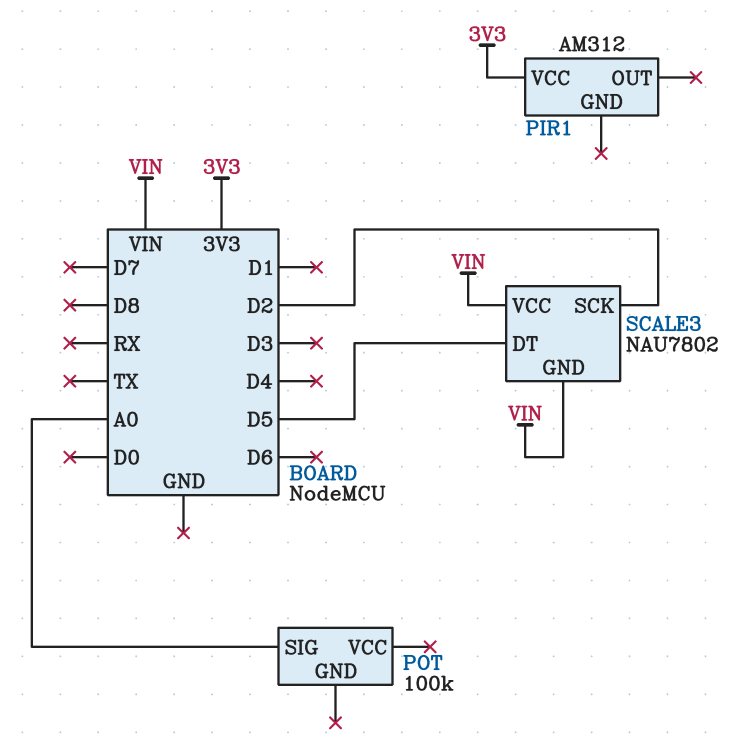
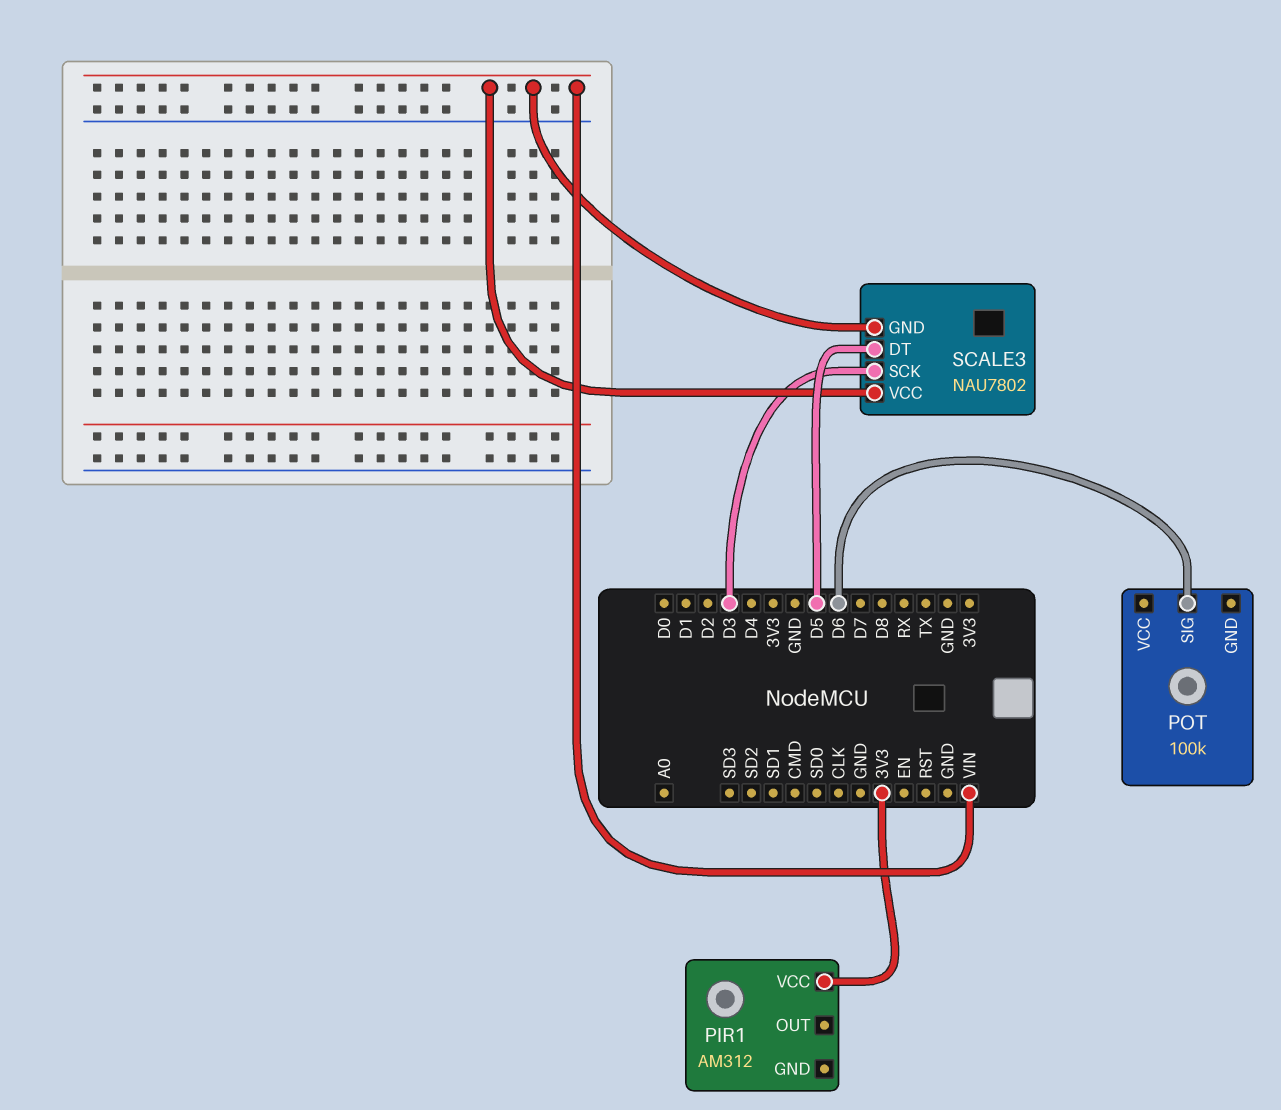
POT pin SIG: A0 -> D6
SCALE3 pin SCK: D2 -> D3

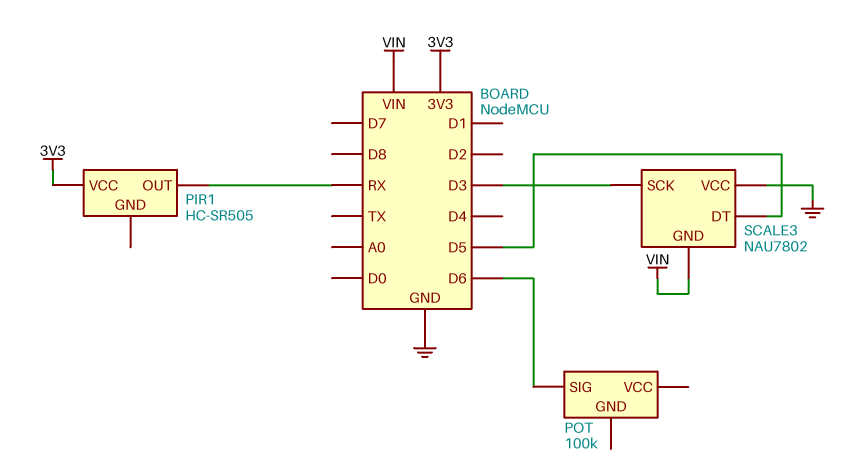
PIR1: AM312 -> HC-SR505
PIR1 pin OUT: none -> RX
SCALE3 pin VCC: VIN -> GND

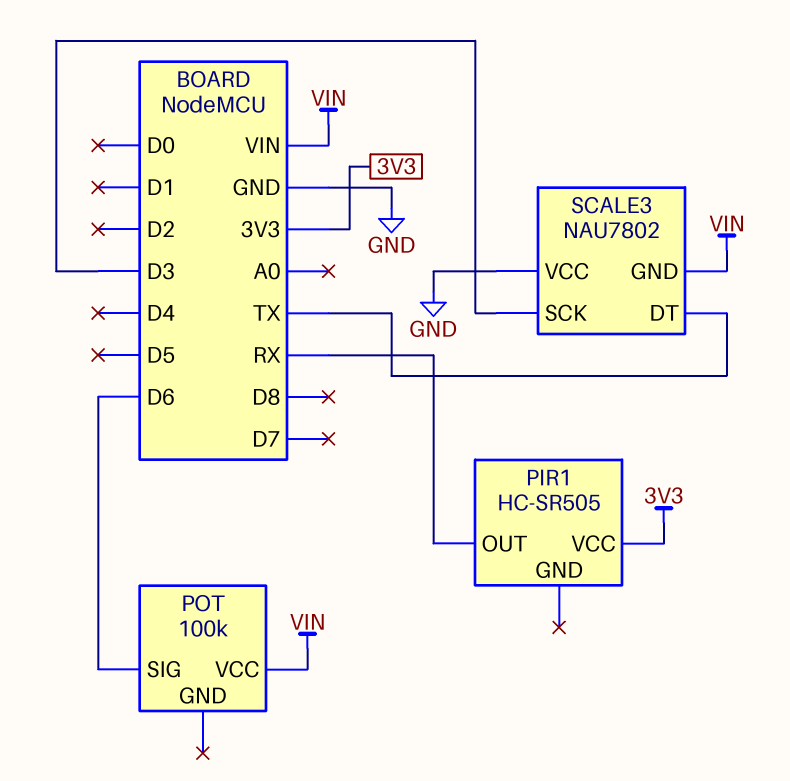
POT pin VCC: none -> VIN
SCALE3 pin DT: D5 -> TX

